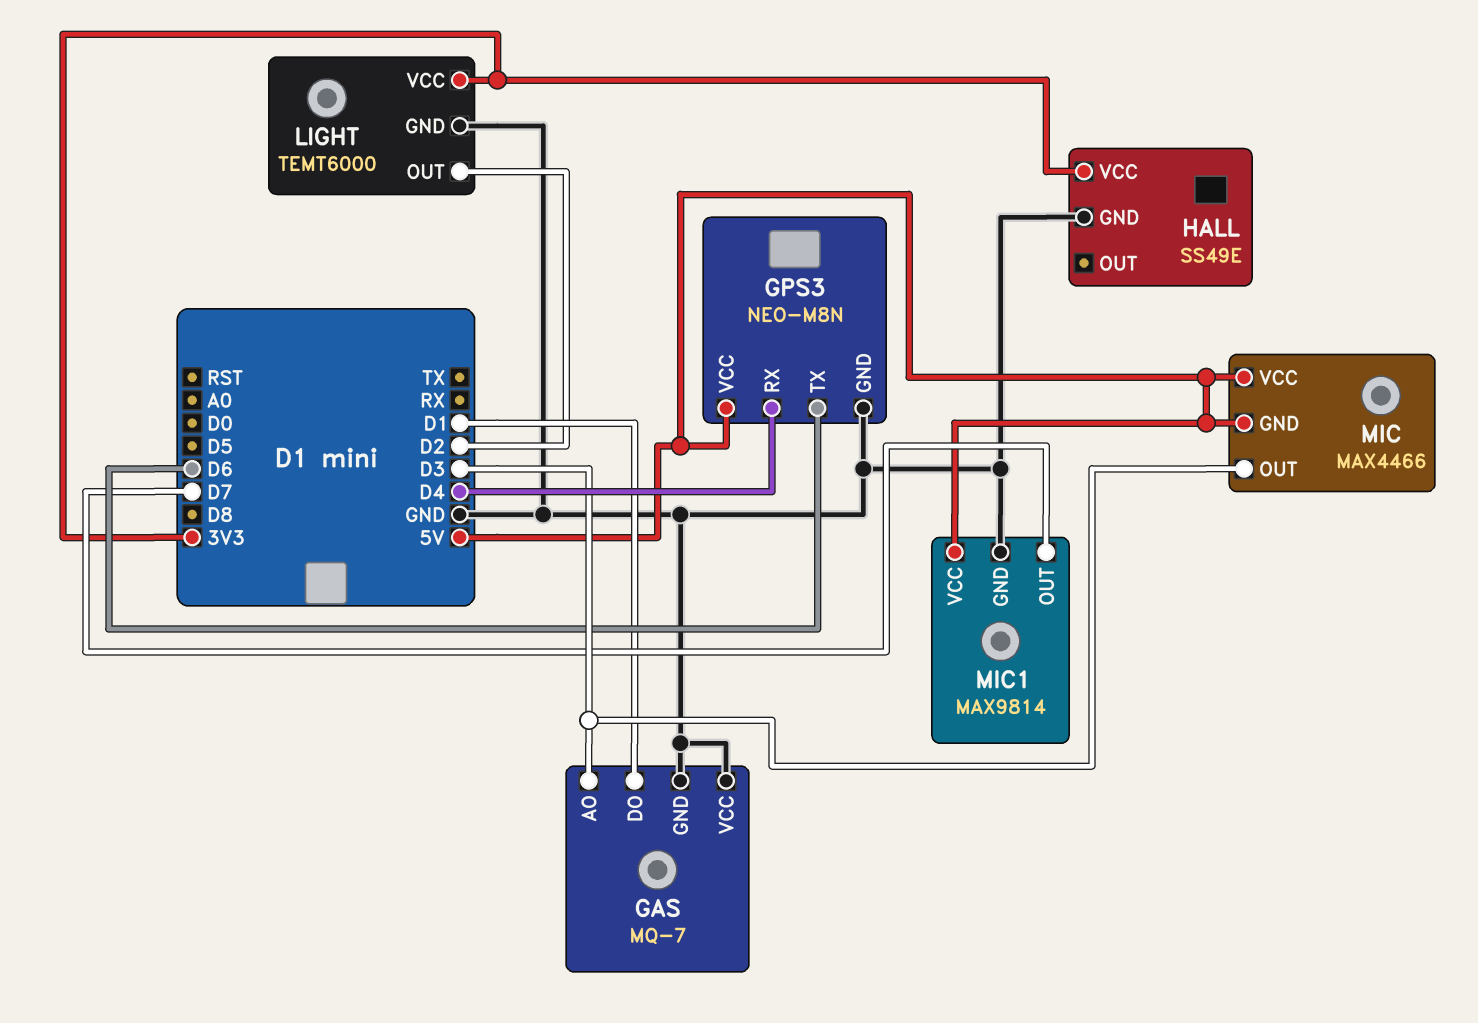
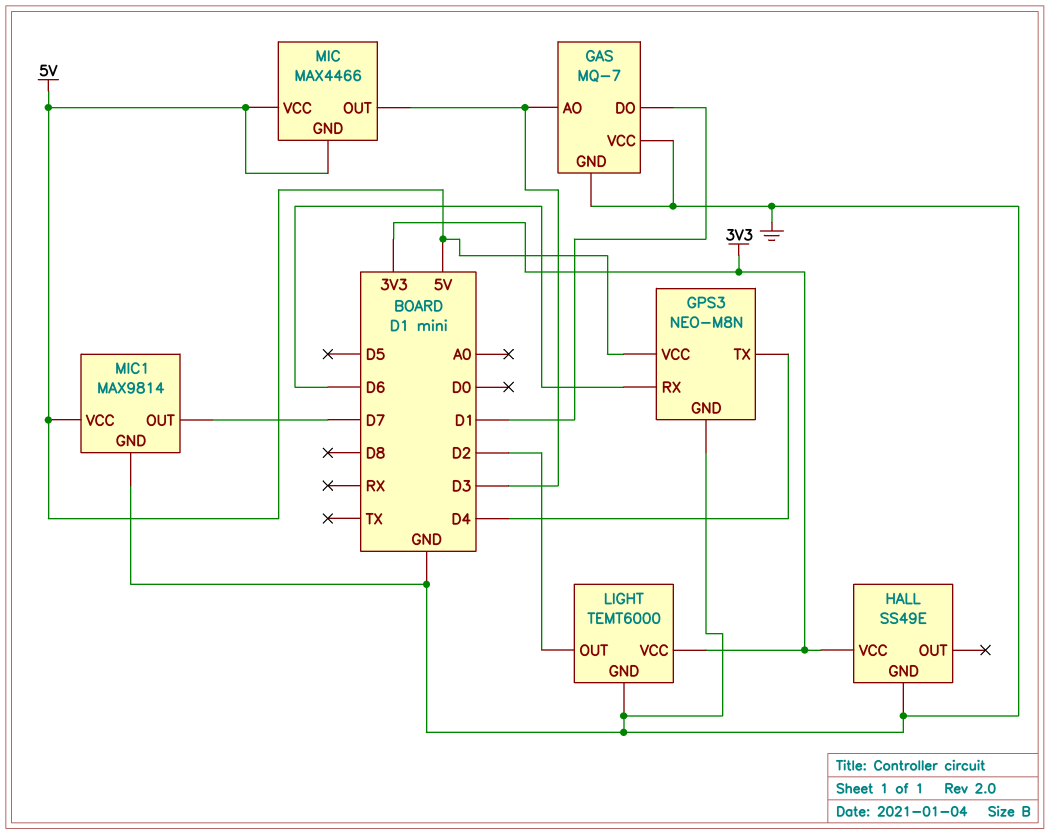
GPS3 pin RX: D4 -> D6
GPS3 pin TX: D6 -> D4

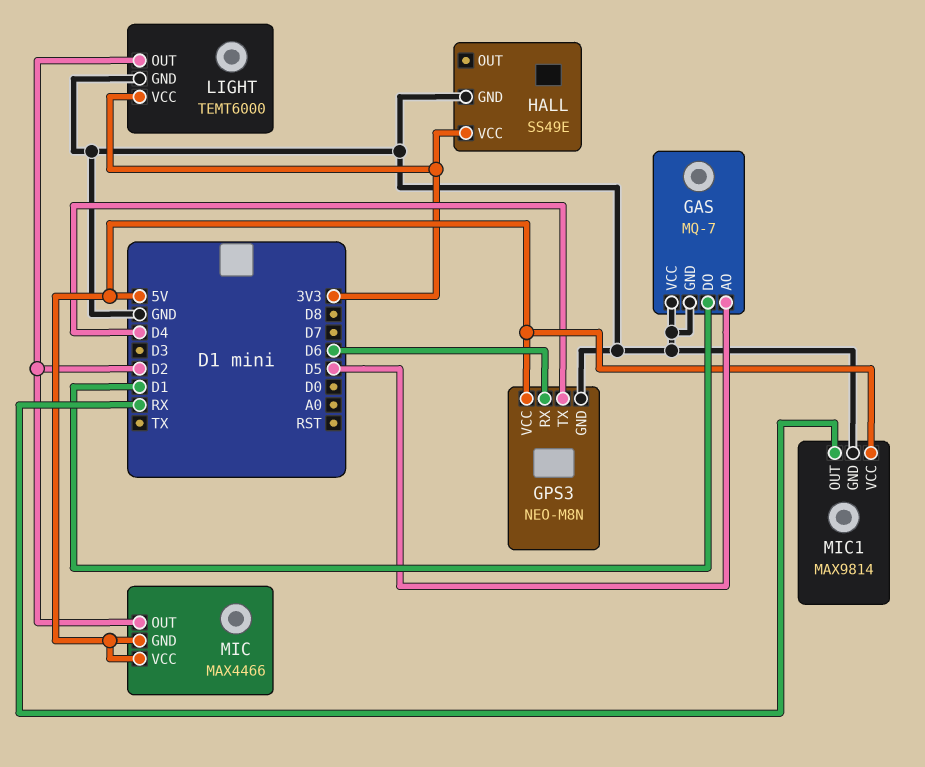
GAS pin AO: D3 -> D5
MIC pin OUT: D3 -> D2
MIC1 pin OUT: D7 -> RX

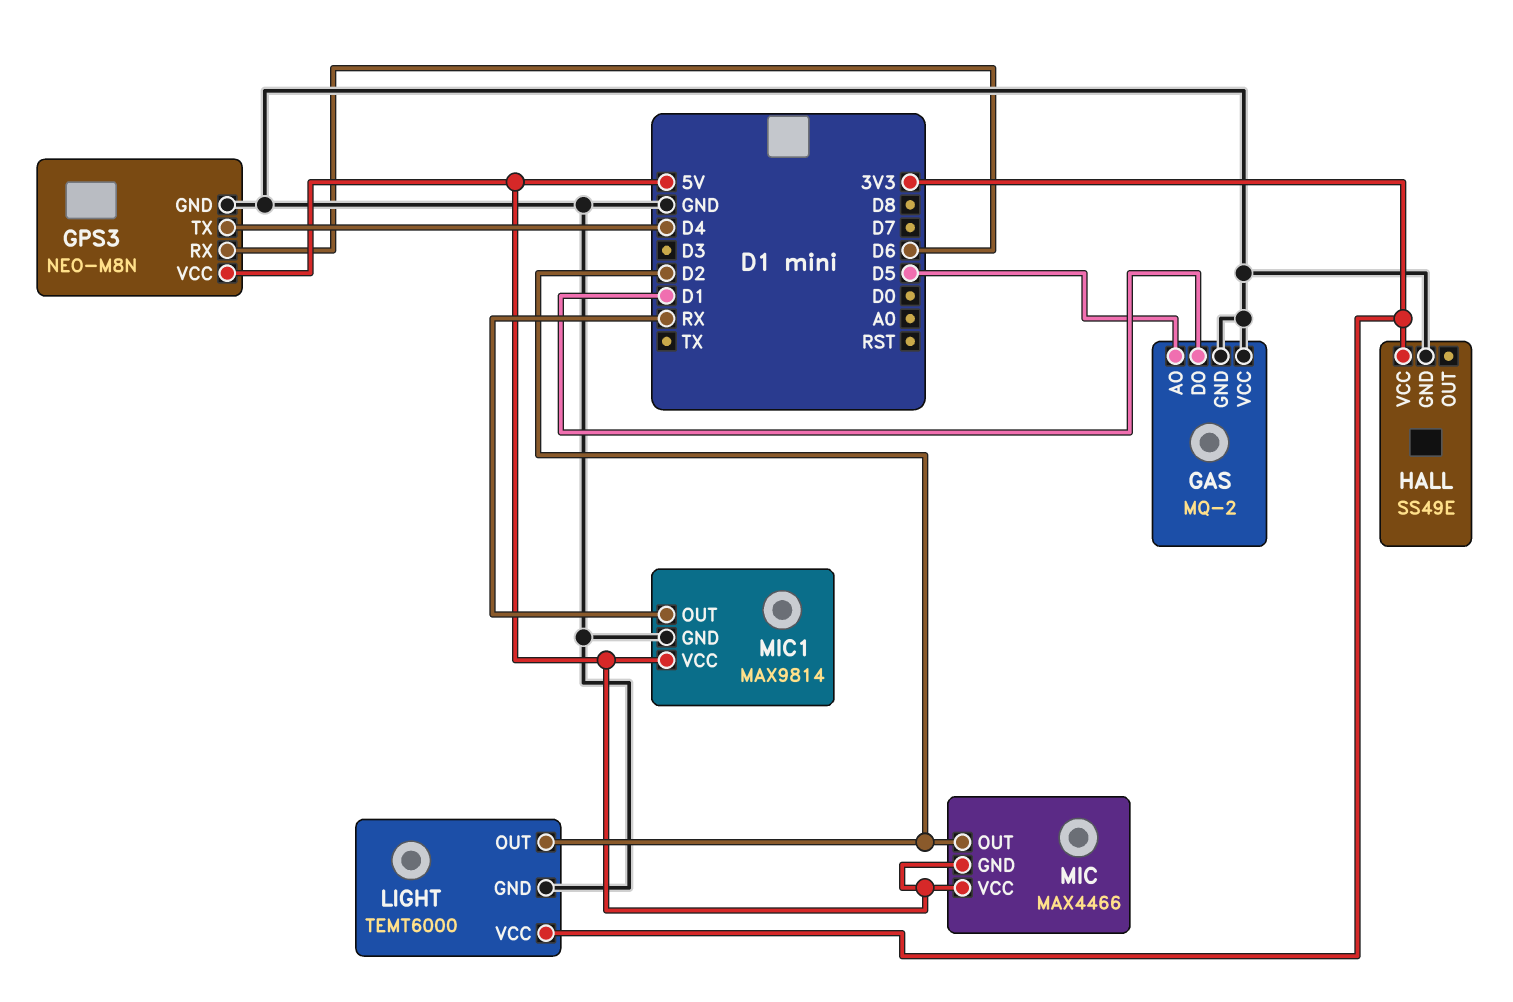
GAS: MQ-7 -> MQ-2

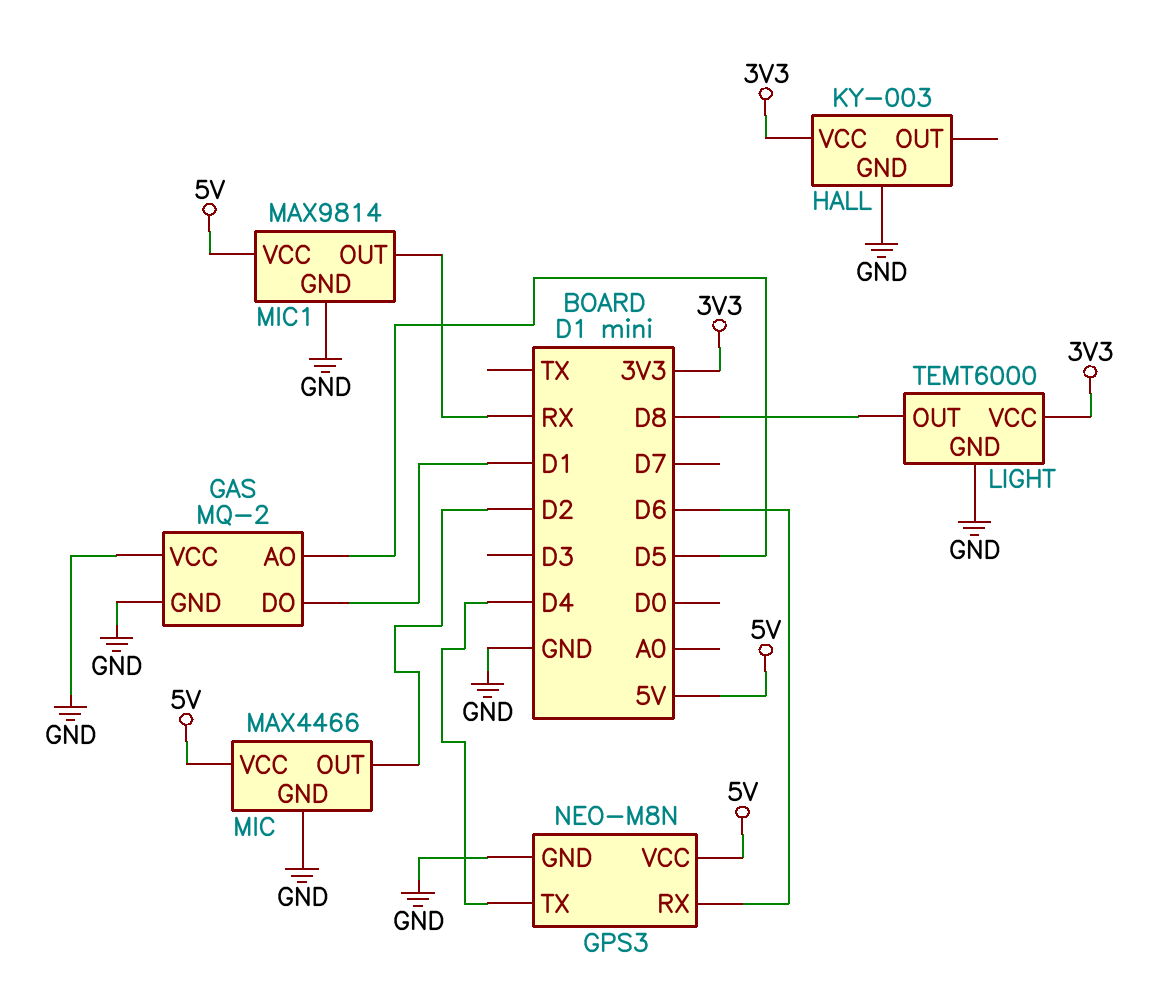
HALL: SS49E -> KY-003
LIGHT pin OUT: D2 -> D8
MIC pin GND: 5V -> GND

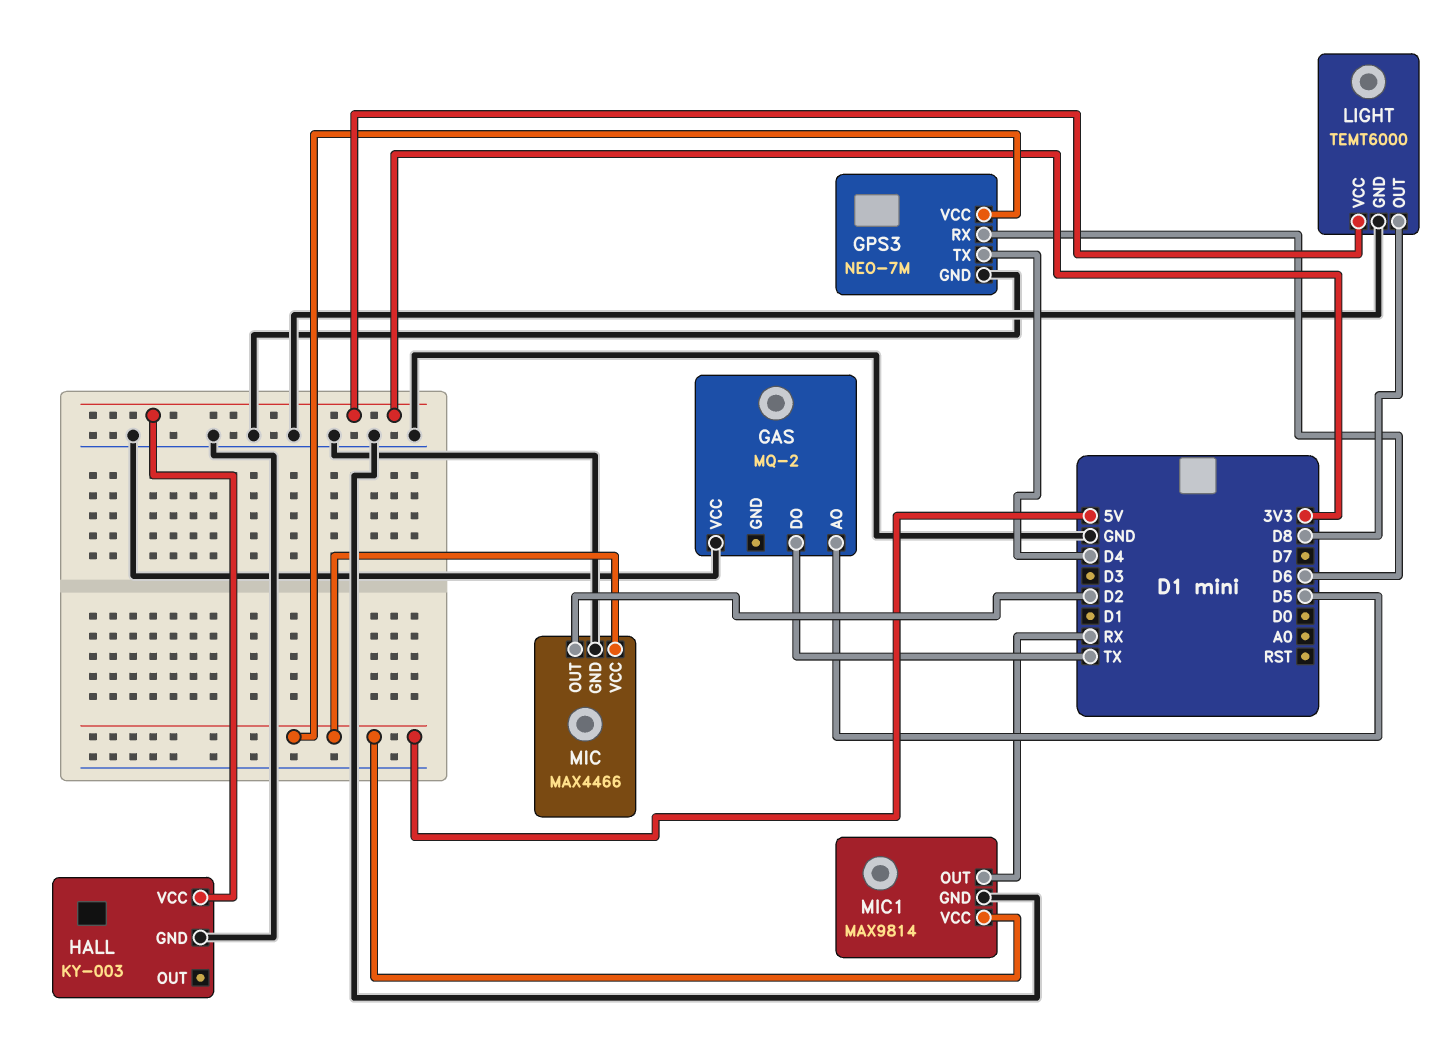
GAS pin DO: D1 -> TX
GAS pin GND: GND -> none
GPS3: NEO-M8N -> NEO-7M

